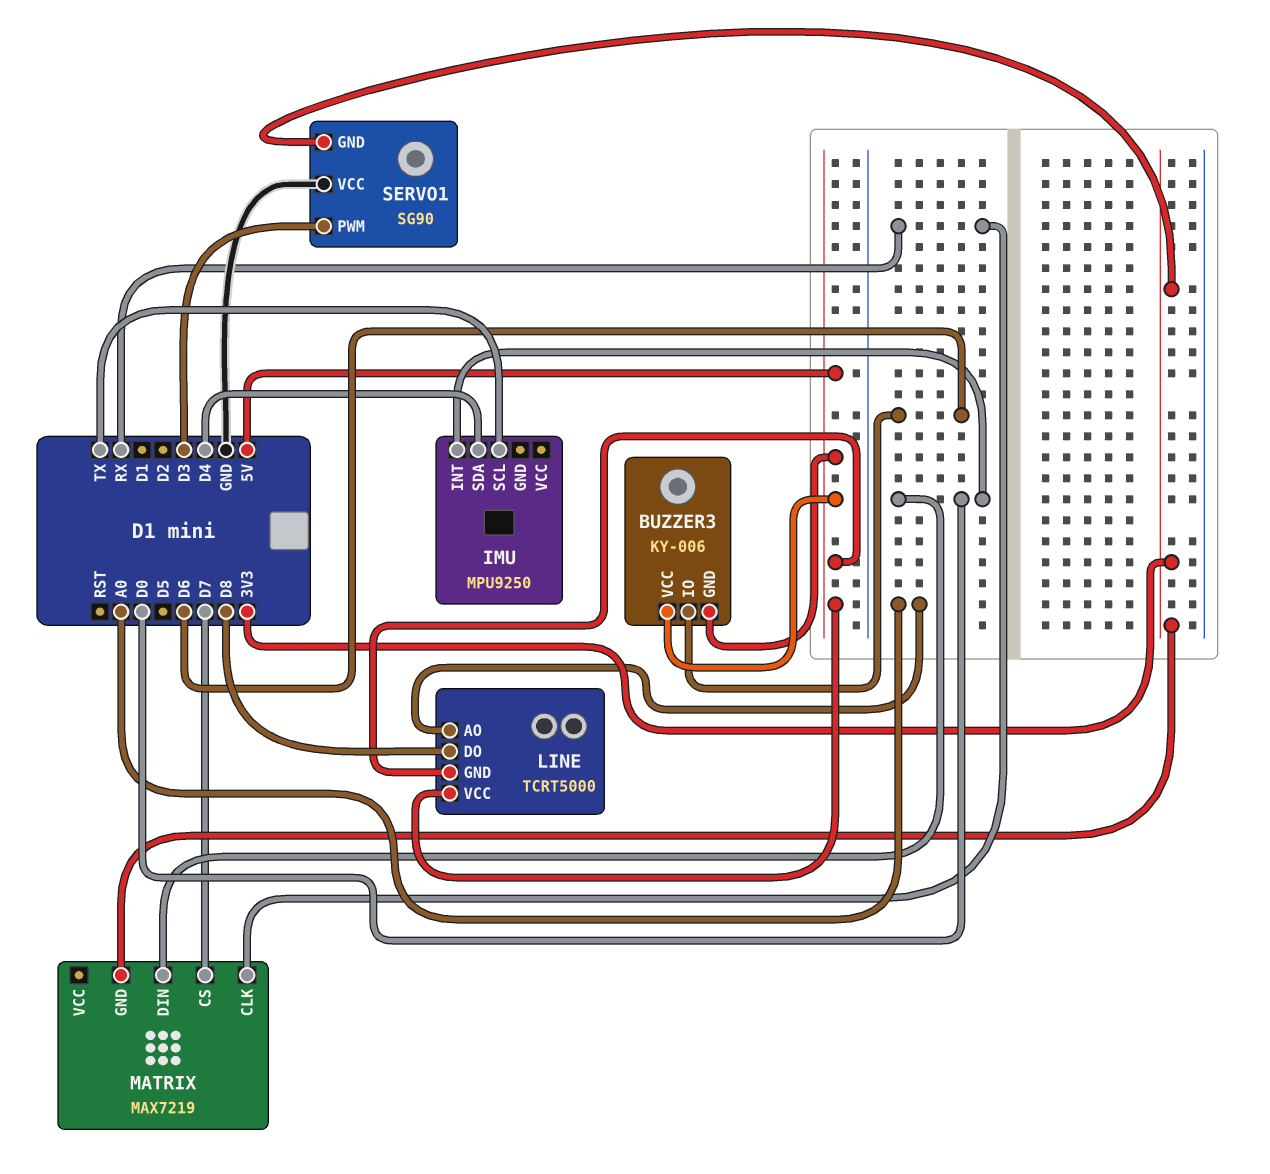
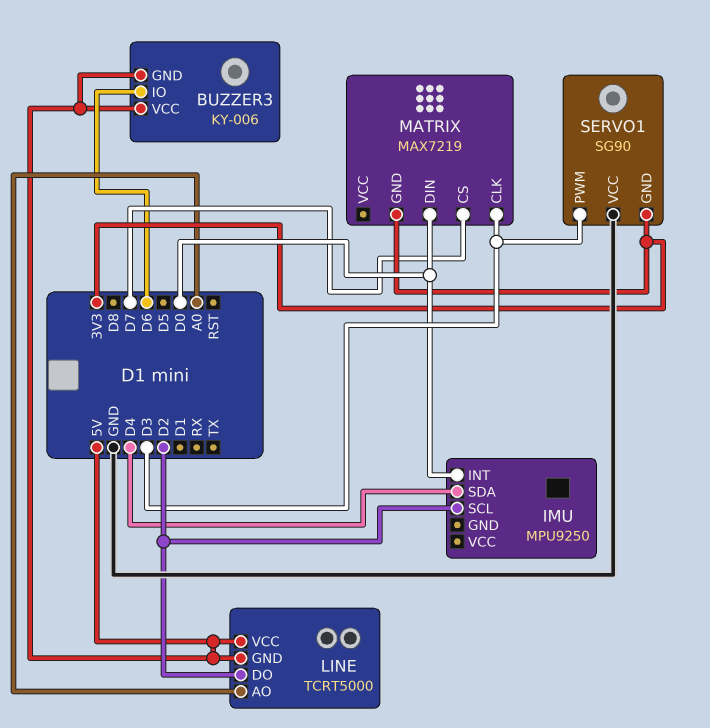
IMU pin SCL: TX -> D2
LINE pin DO: D8 -> D2
MATRIX pin CLK: RX -> D3

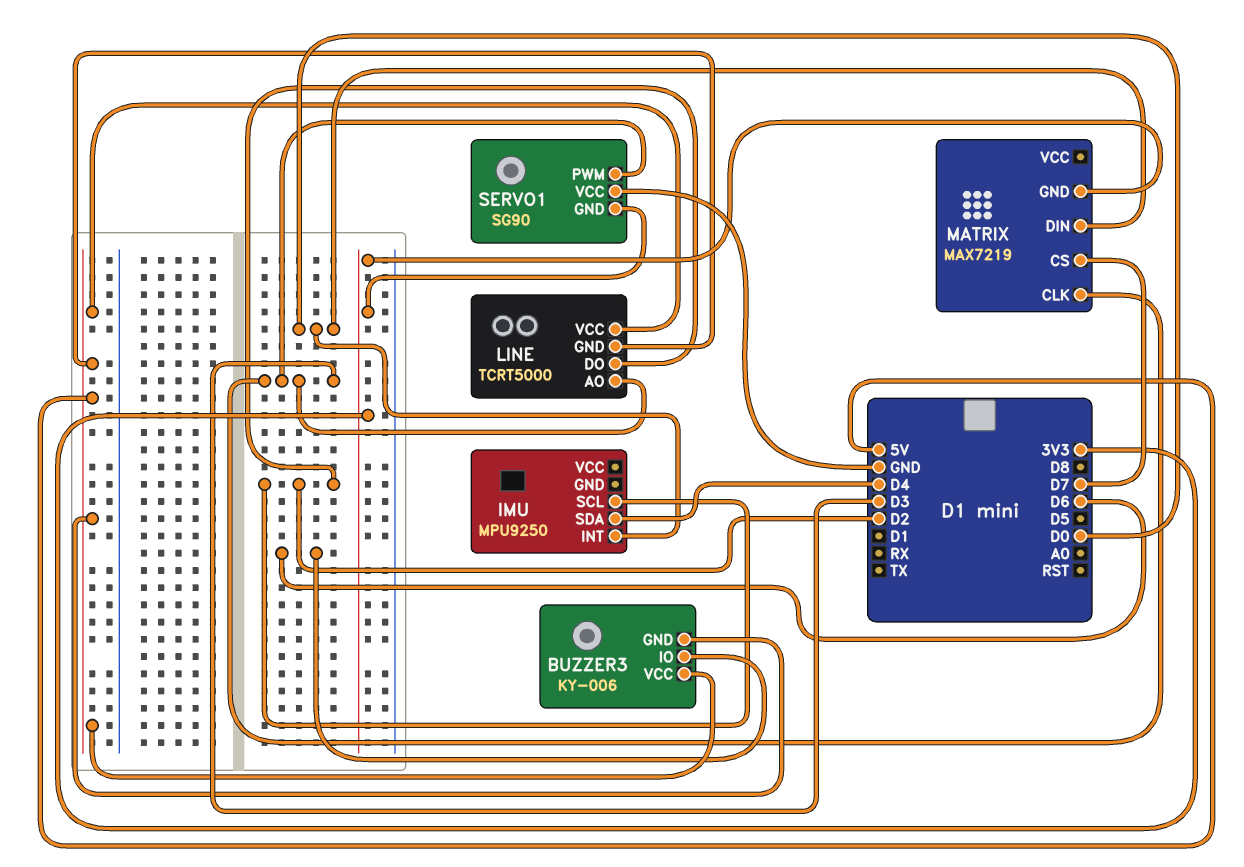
LINE pin AO: A0 -> D3

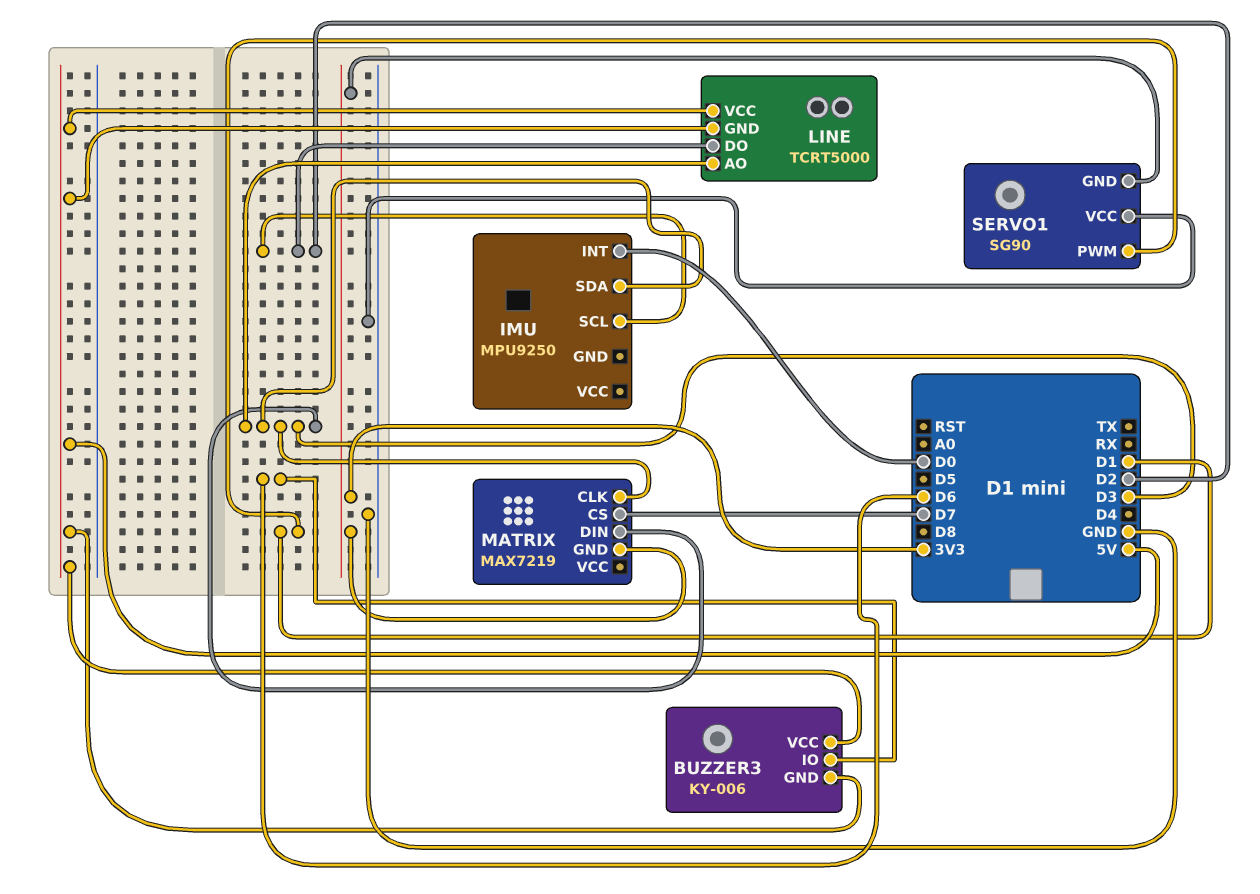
IMU pin SDA: D4 -> D3
MATRIX pin DIN: D0 -> D3
SERVO1 pin PWM: D3 -> D1

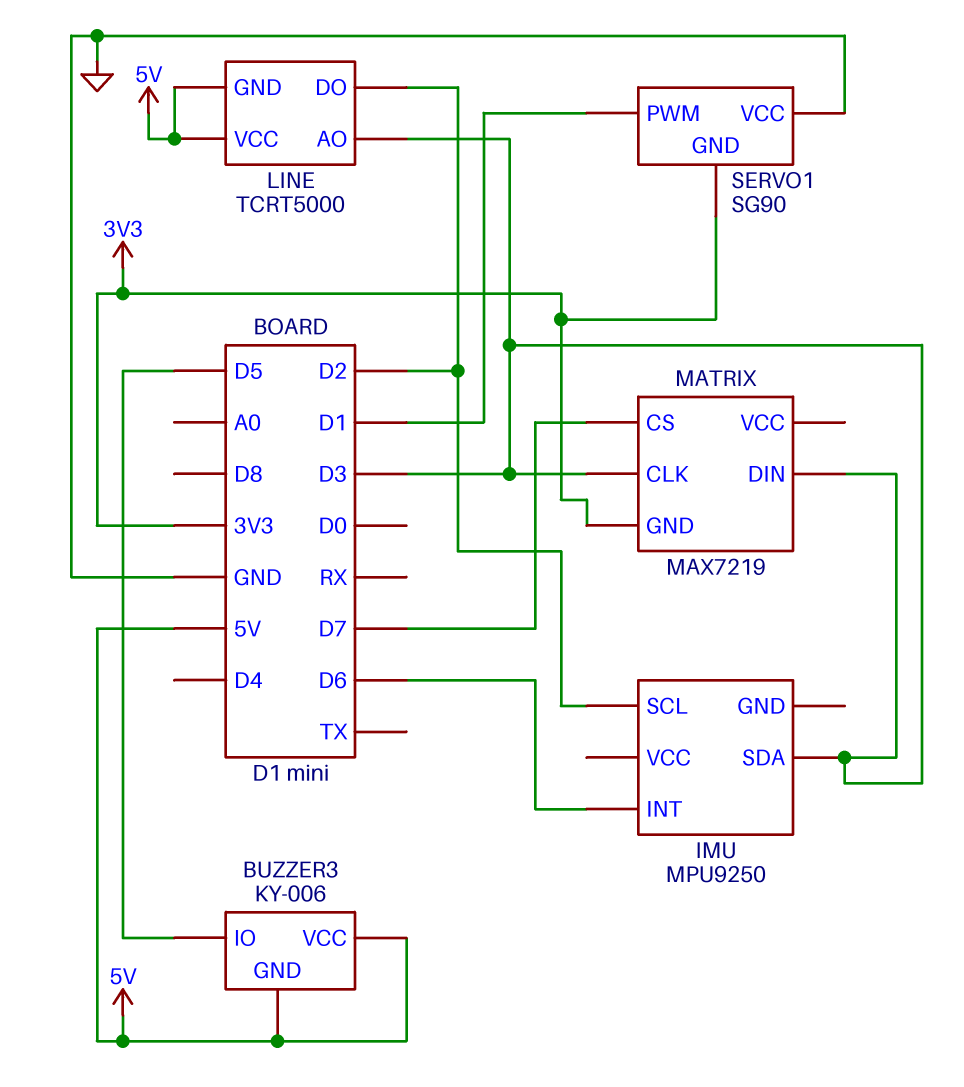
BUZZER3 pin IO: D6 -> D5
IMU pin INT: D0 -> D6

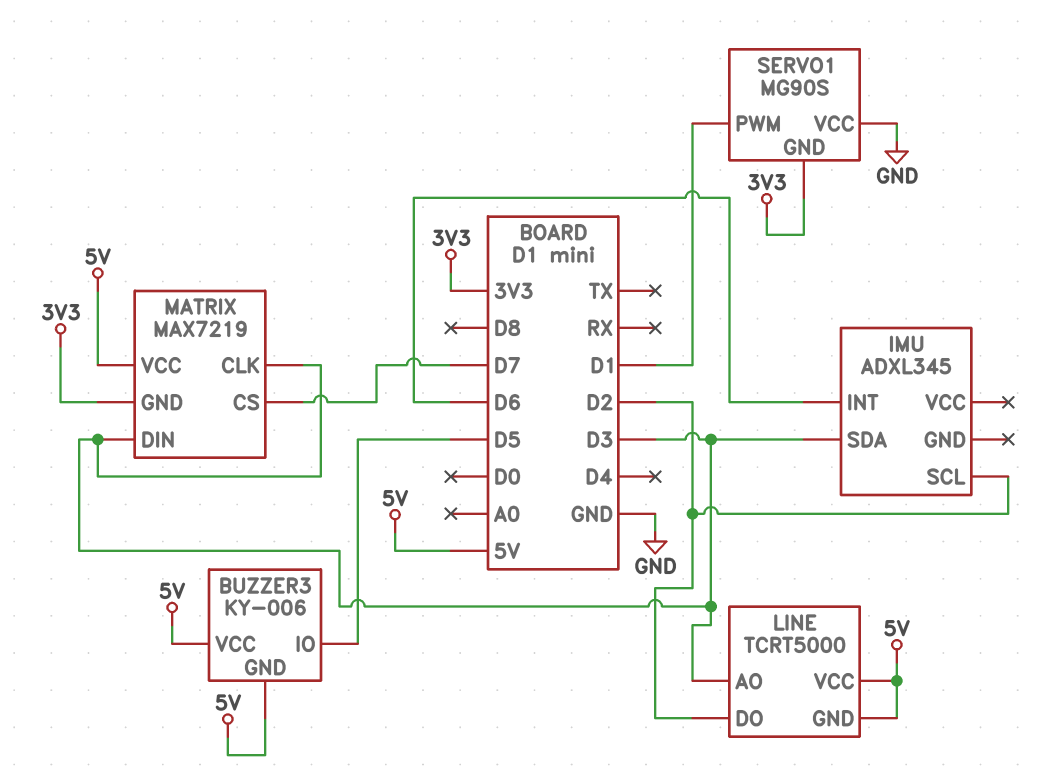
IMU: MPU9250 -> ADXL345
MATRIX pin VCC: none -> 5V
SERVO1: SG90 -> MG90S

